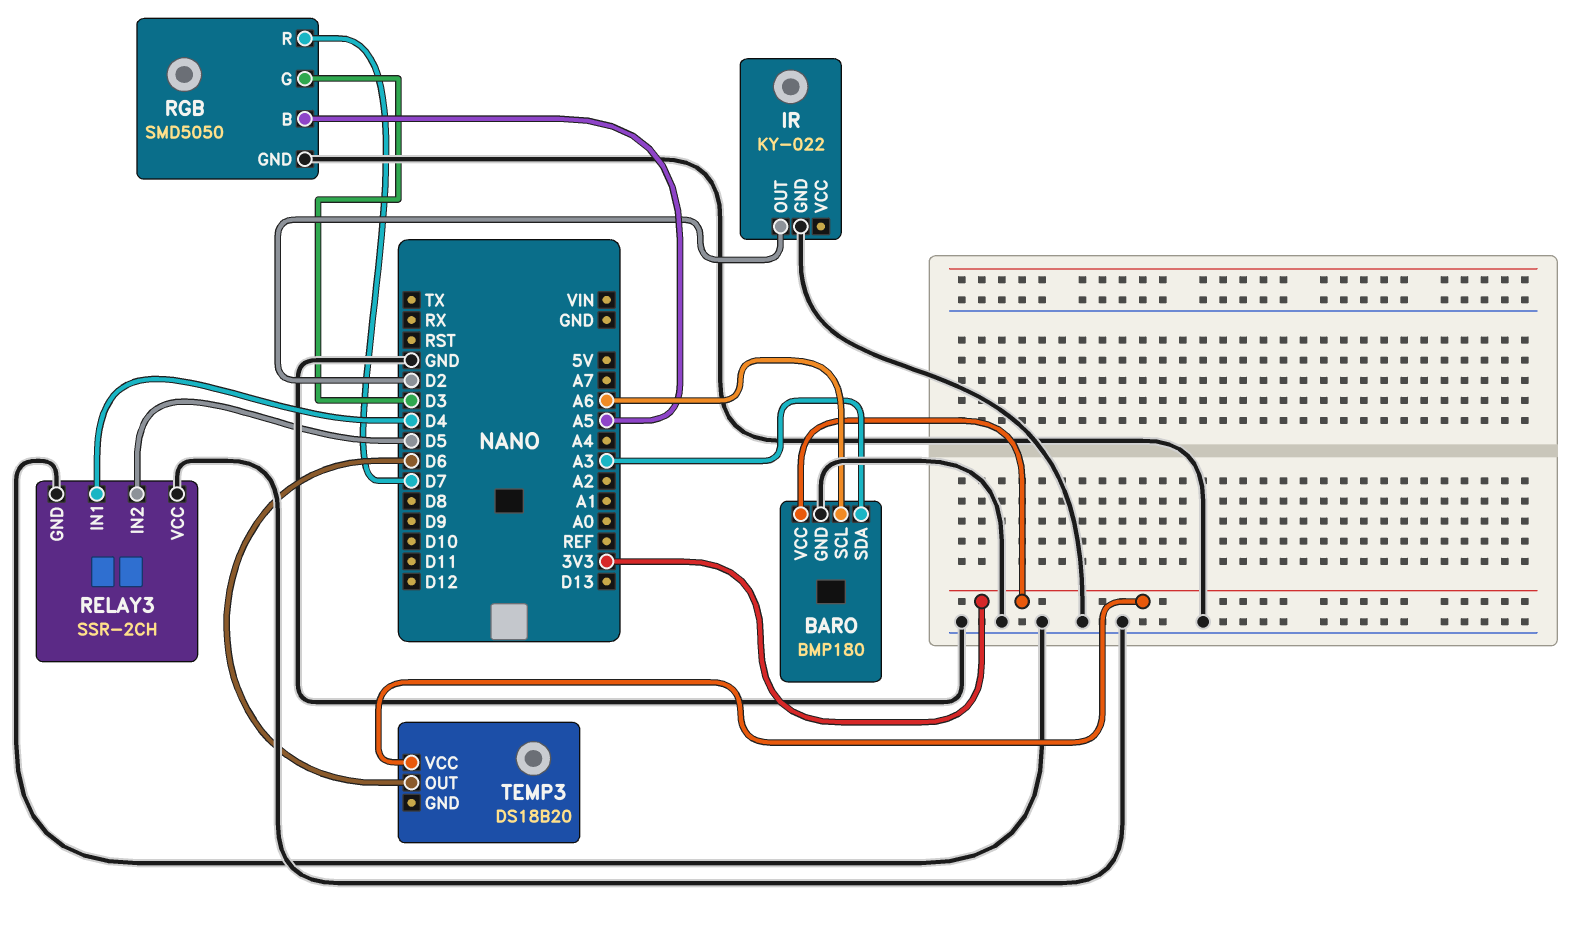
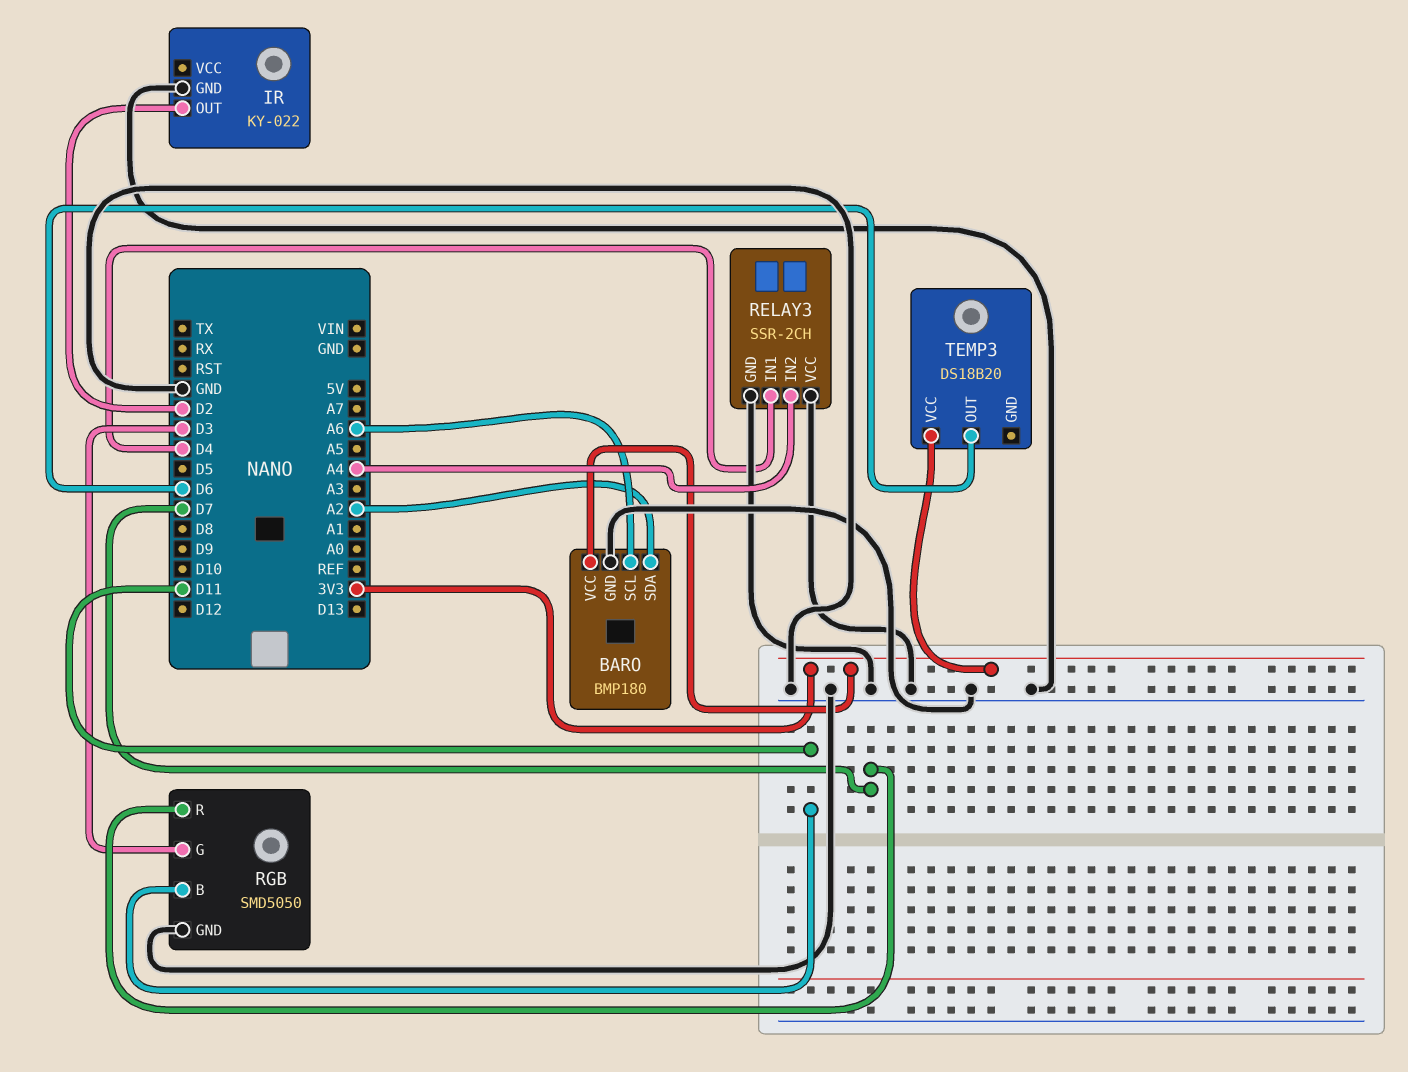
BARO pin SDA: A3 -> A2
RELAY3 pin IN2: D5 -> A4
RGB pin B: A5 -> D11

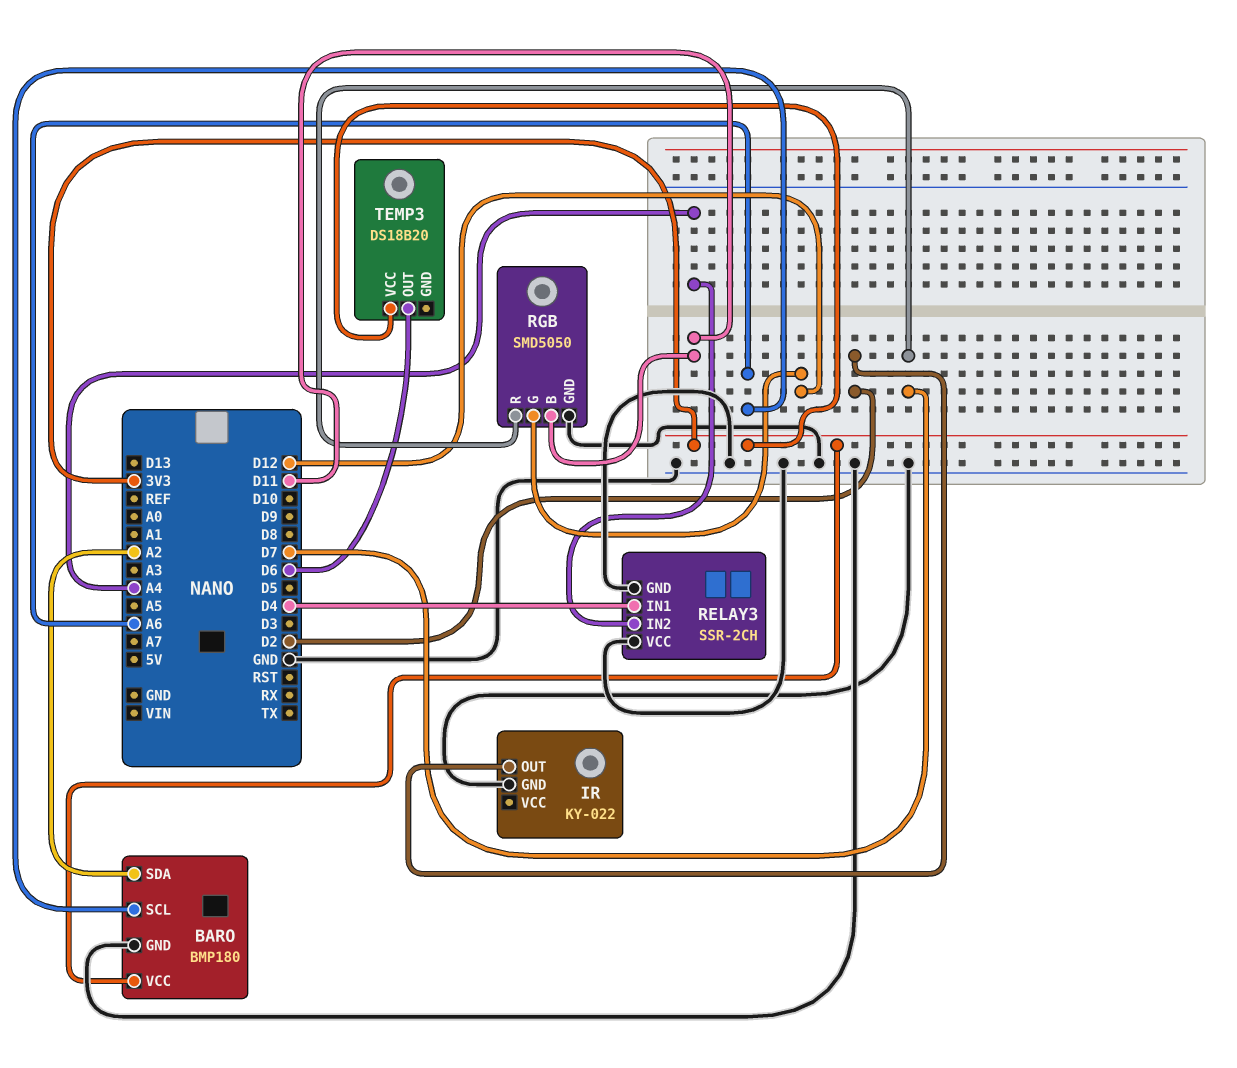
RGB pin G: D3 -> D12

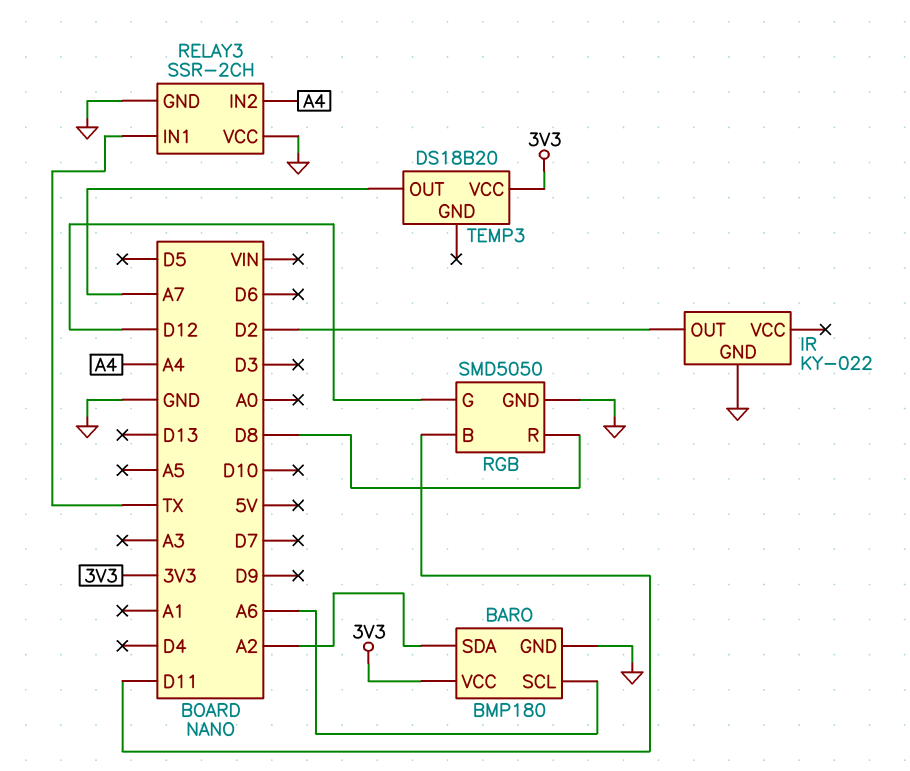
RELAY3 pin IN1: D4 -> TX
RGB pin R: D7 -> D8
TEMP3 pin OUT: D6 -> A7

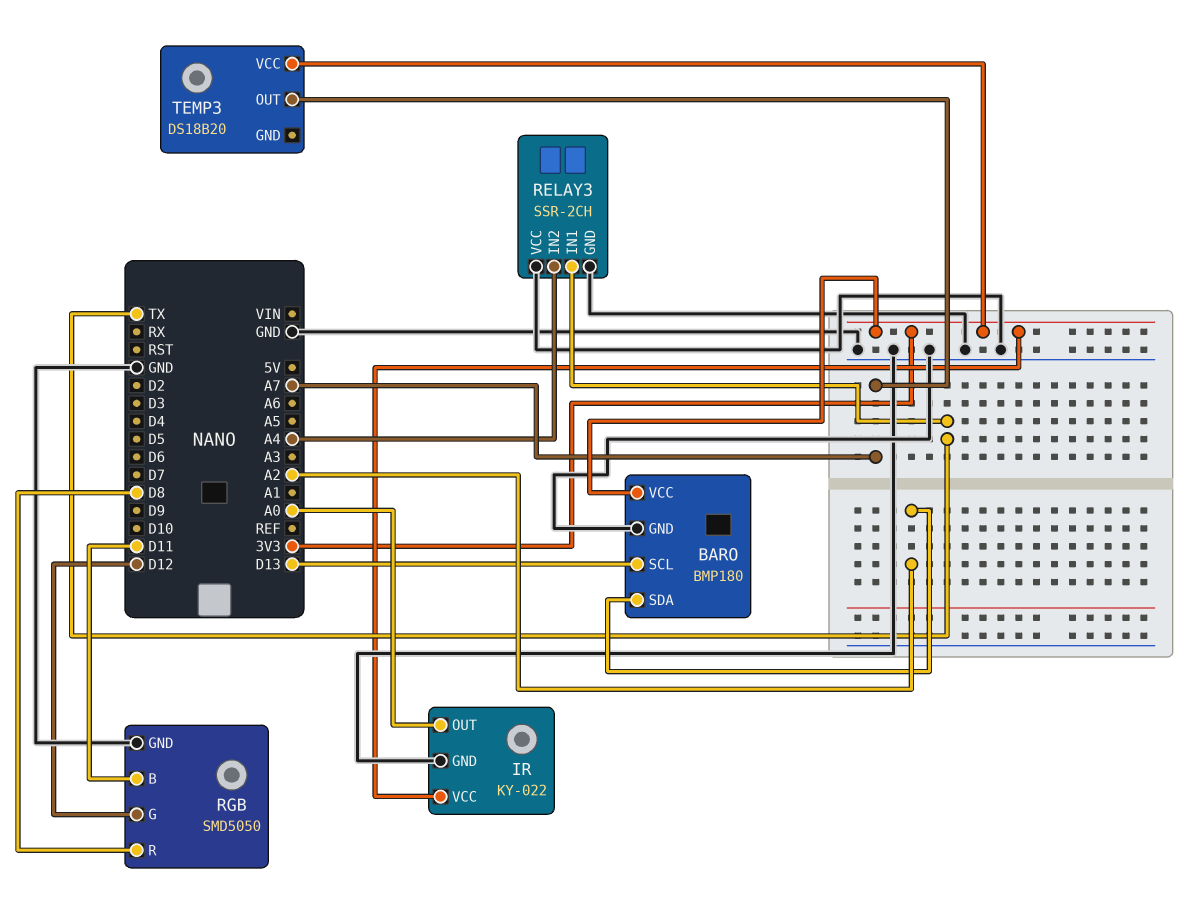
BARO pin SCL: A6 -> D13
IR pin OUT: D2 -> A0
IR pin VCC: none -> 3V3

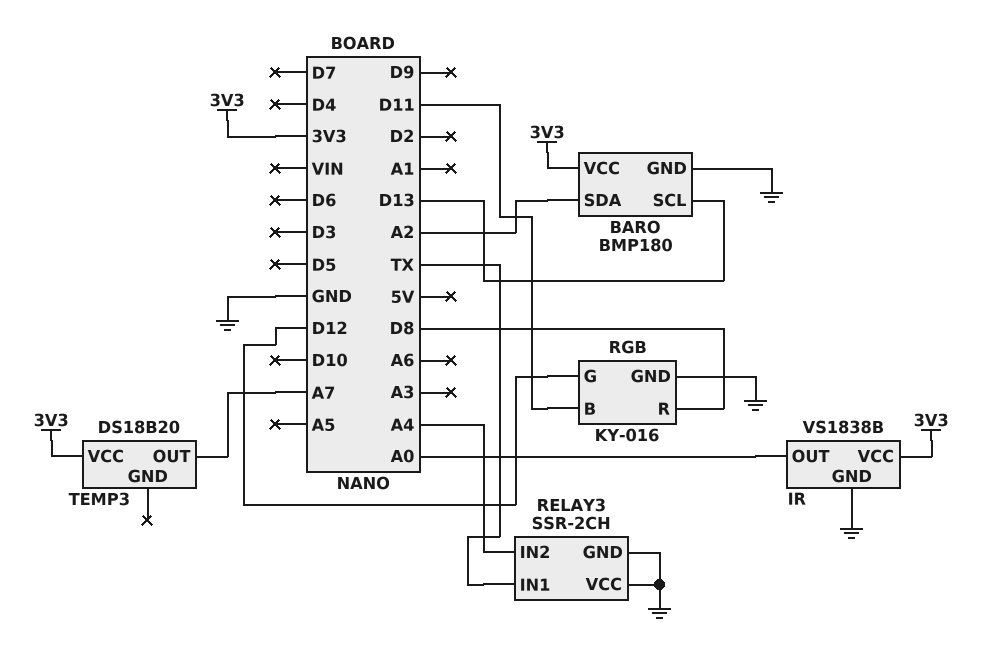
IR: KY-022 -> VS1838B
RGB: SMD5050 -> KY-016

